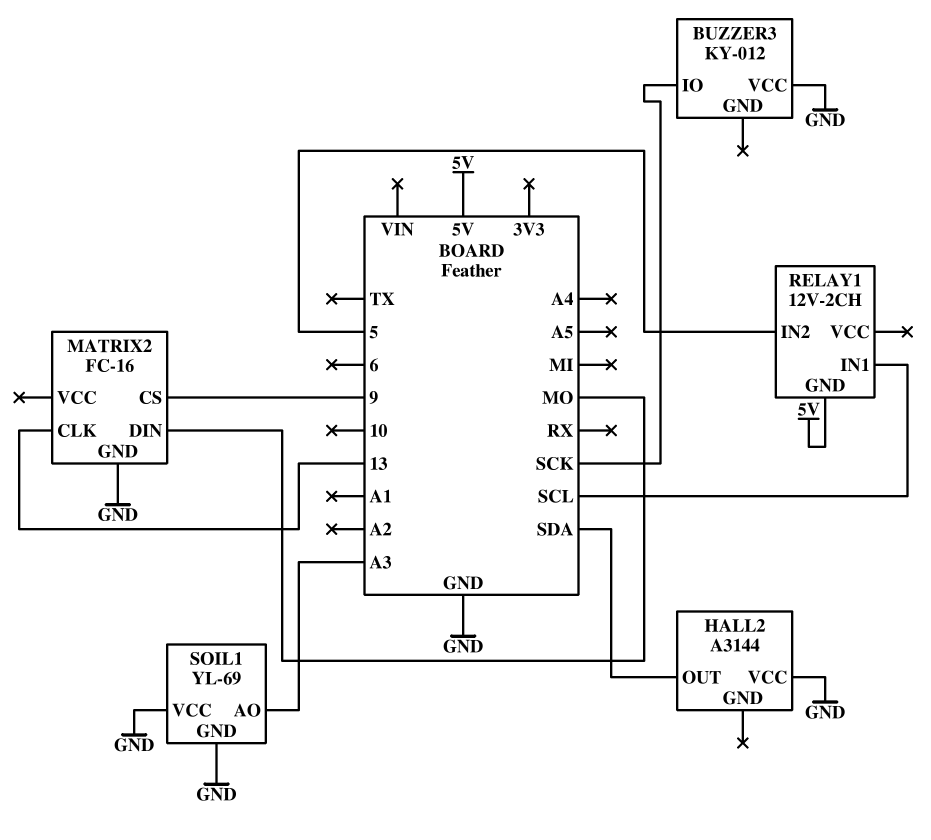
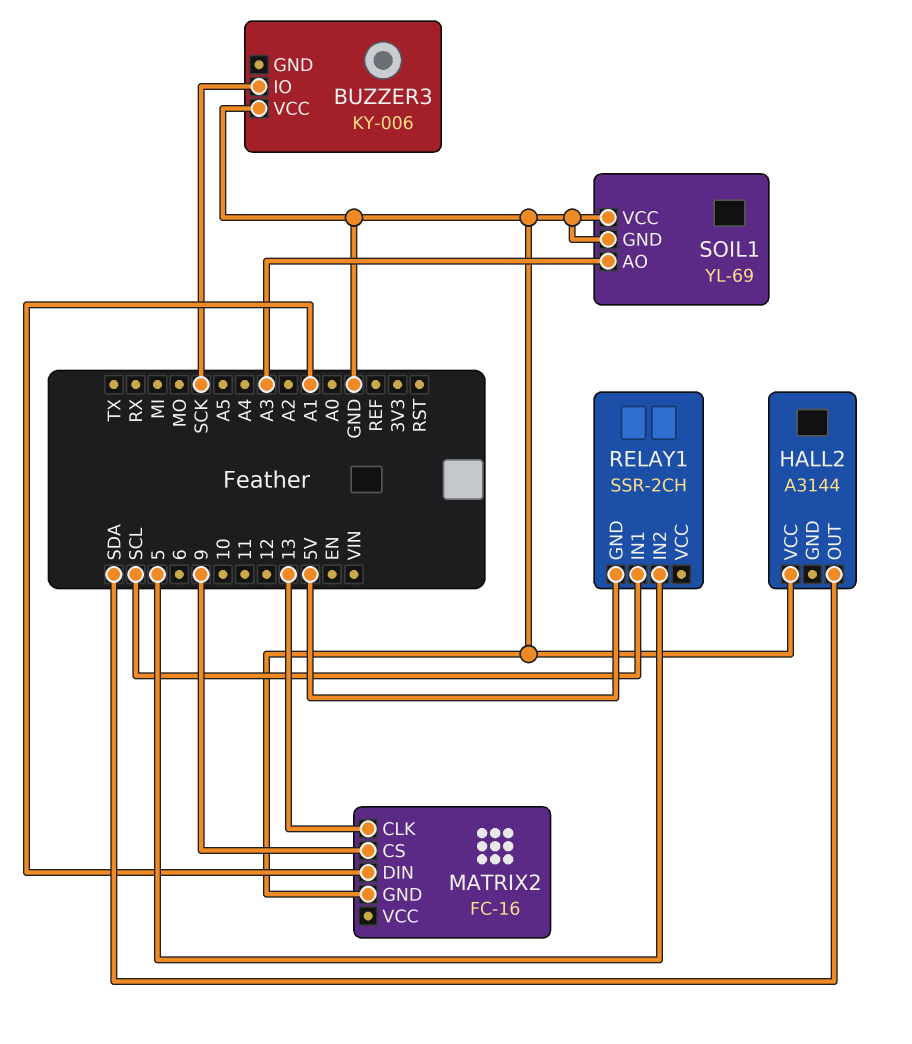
BUZZER3: KY-012 -> KY-006
MATRIX2 pin DIN: MO -> A1
RELAY1: 12V-2CH -> SSR-2CH

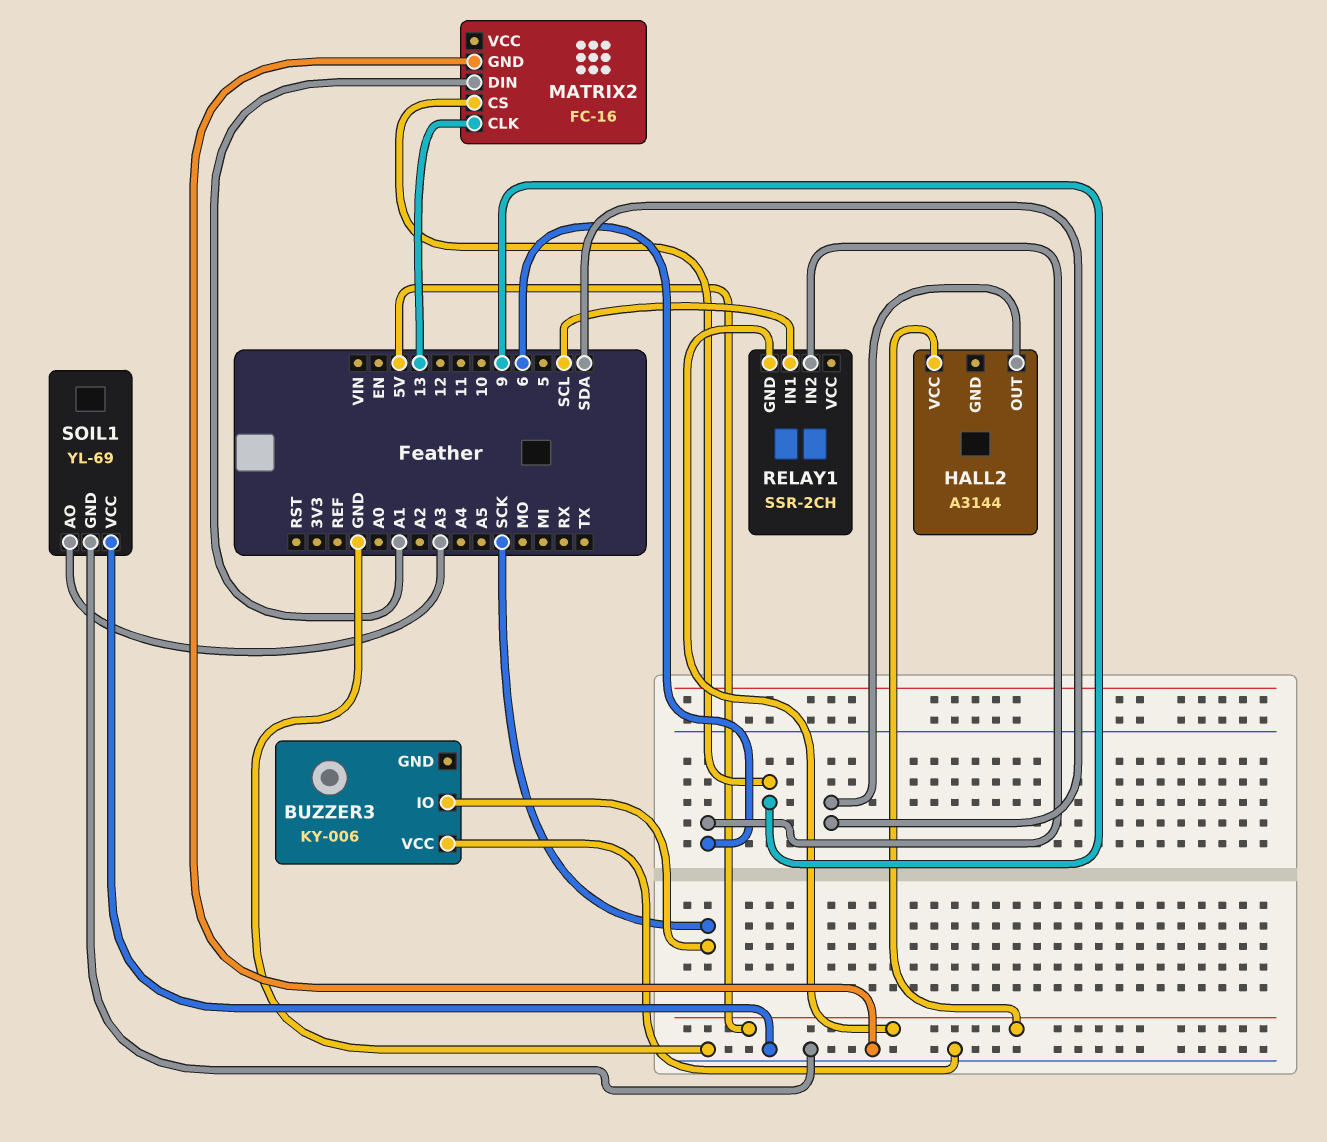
HALL2 pin VCC: GND -> 5V
RELAY1 pin IN2: 5 -> 6

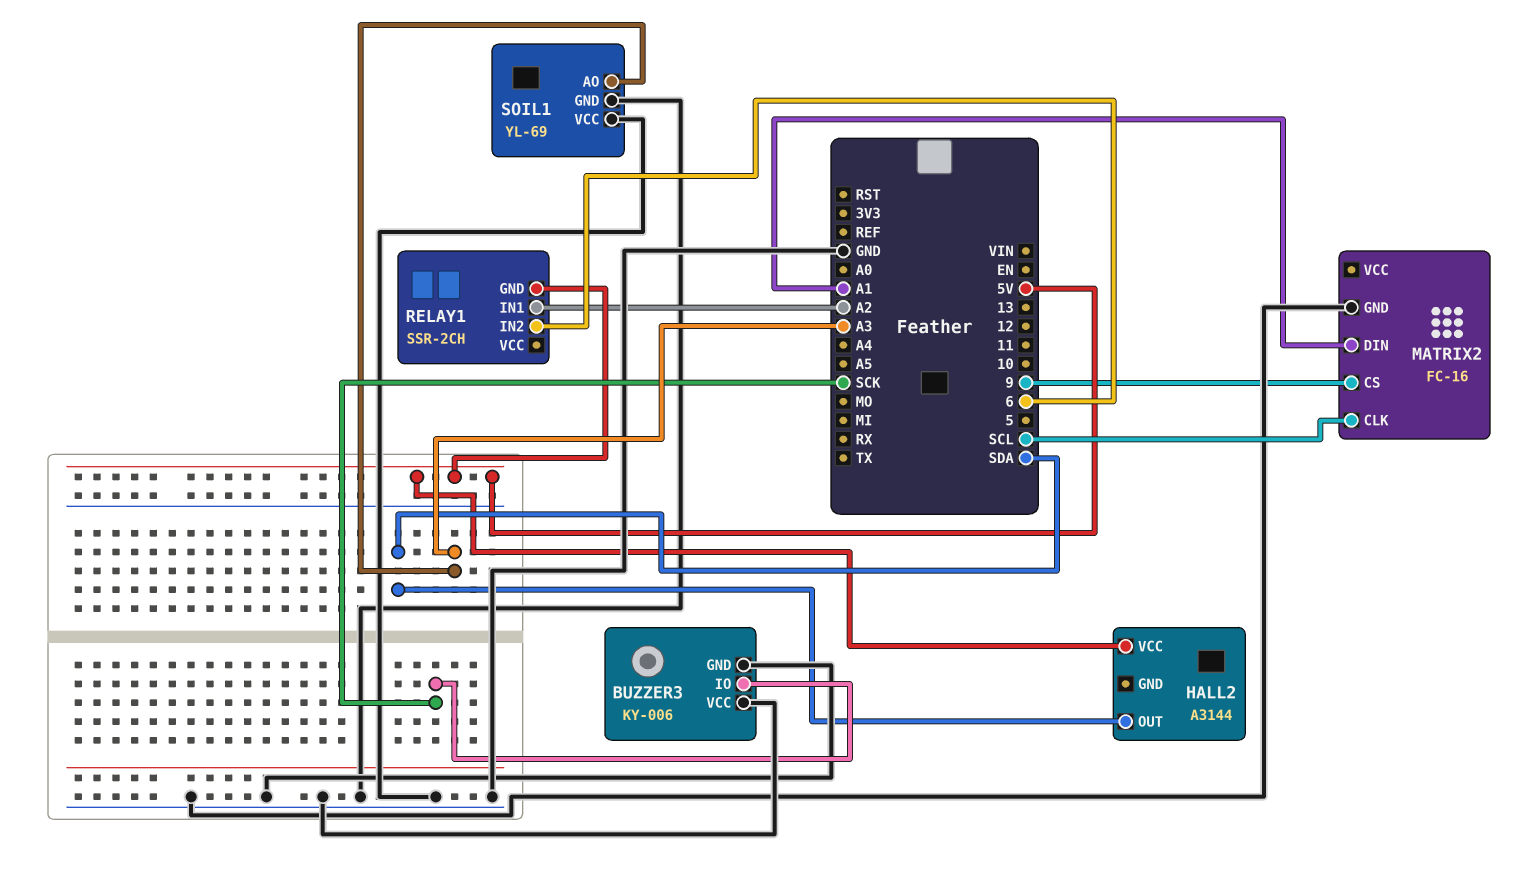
BUZZER3 pin GND: none -> GND
MATRIX2 pin CLK: 13 -> SCL
RELAY1 pin IN1: SCL -> A2

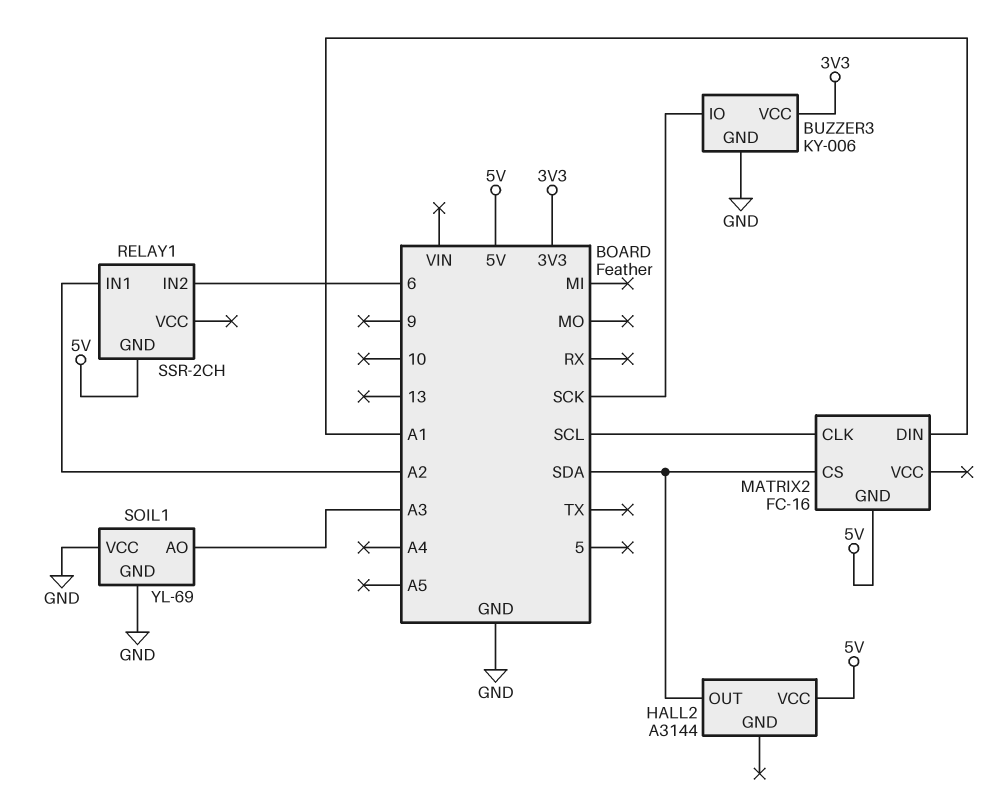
BUZZER3 pin VCC: GND -> 3V3
MATRIX2 pin CS: 9 -> SDA
MATRIX2 pin GND: GND -> 5V

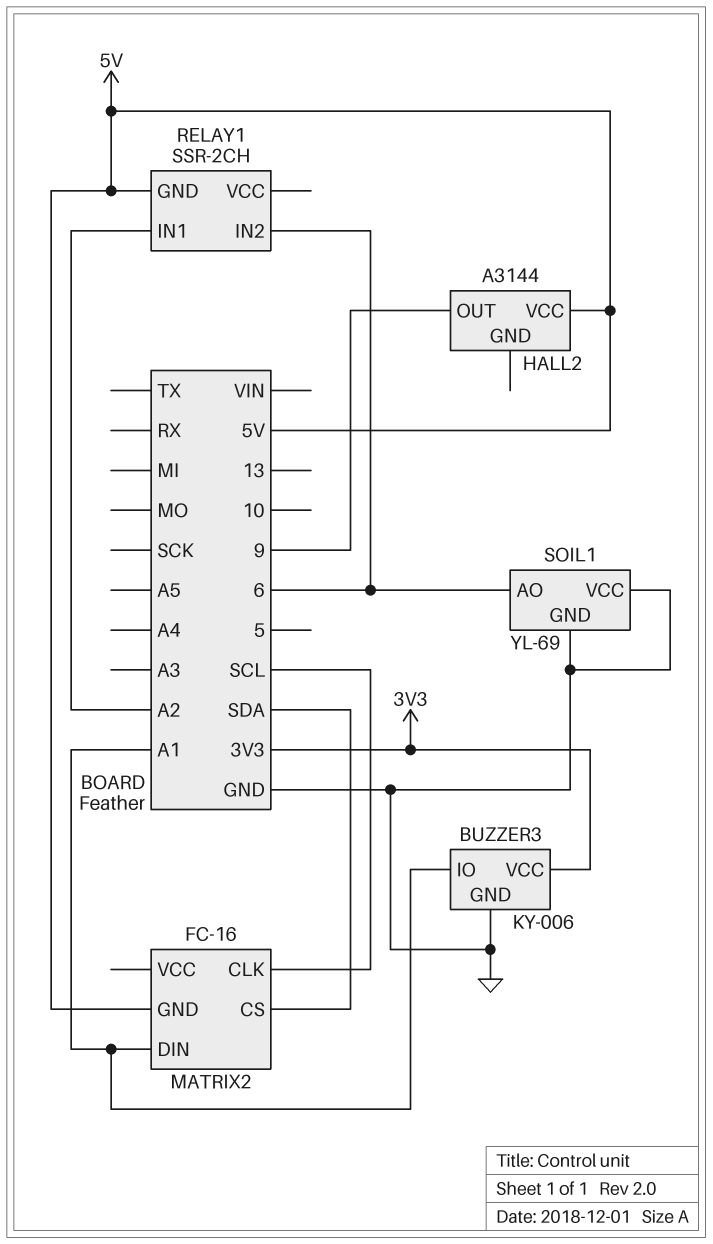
BUZZER3 pin IO: SCK -> A1
HALL2 pin OUT: SDA -> 9
SOIL1 pin AO: A3 -> 6

